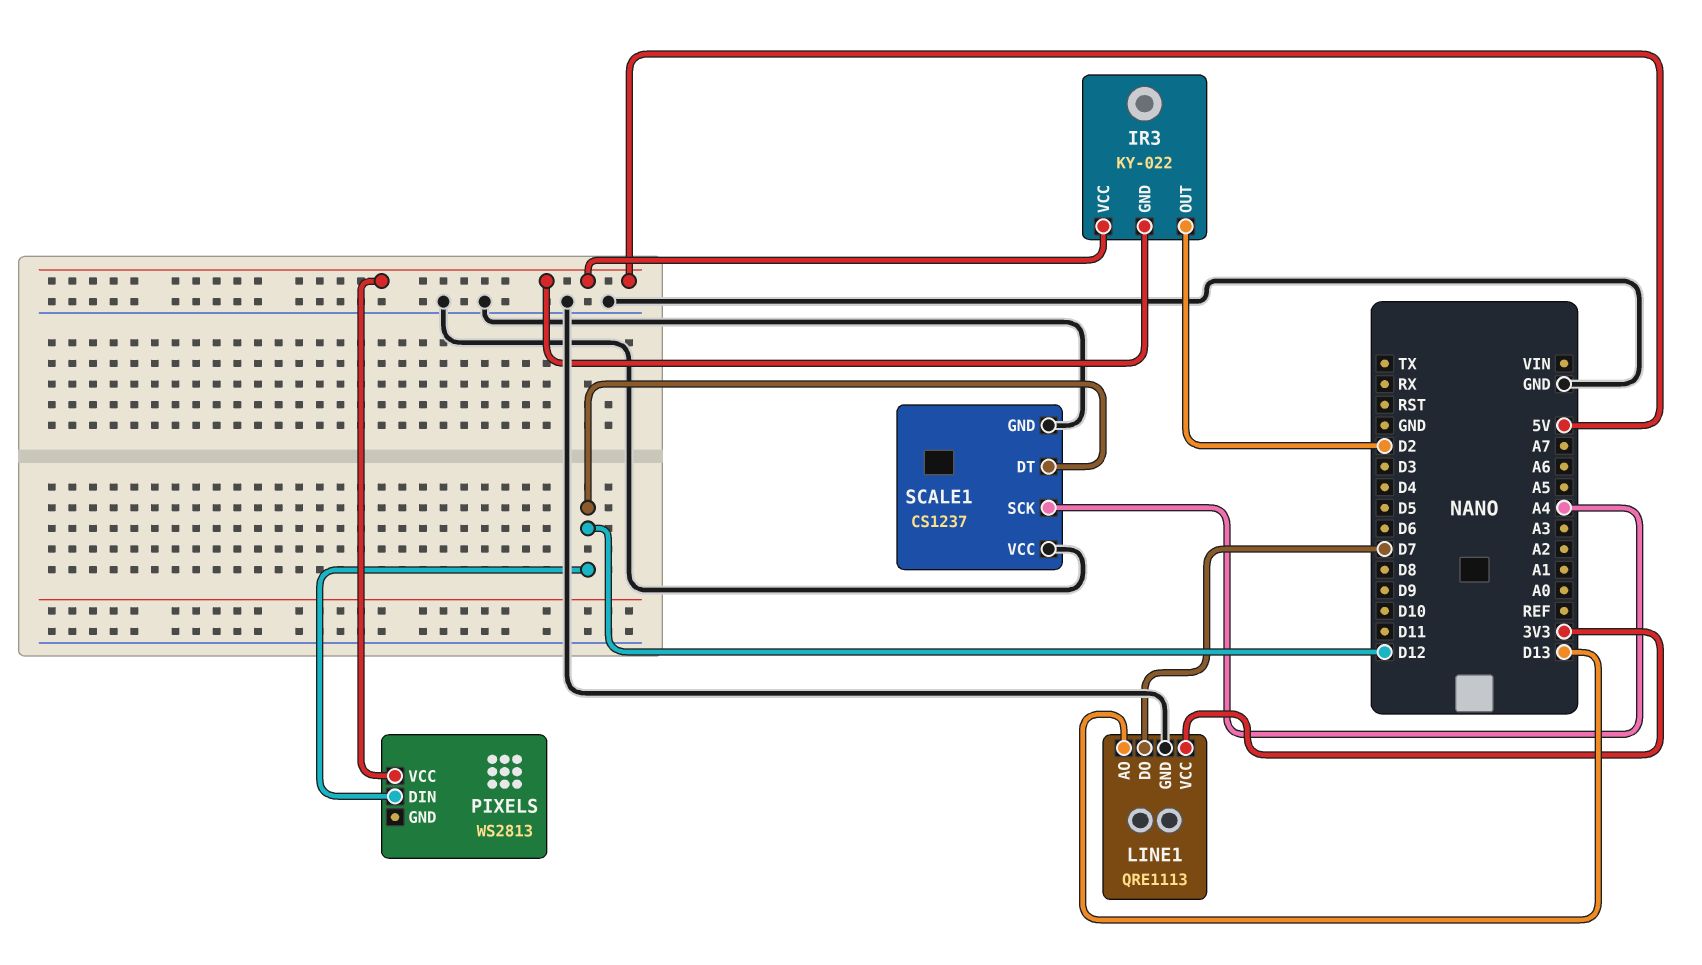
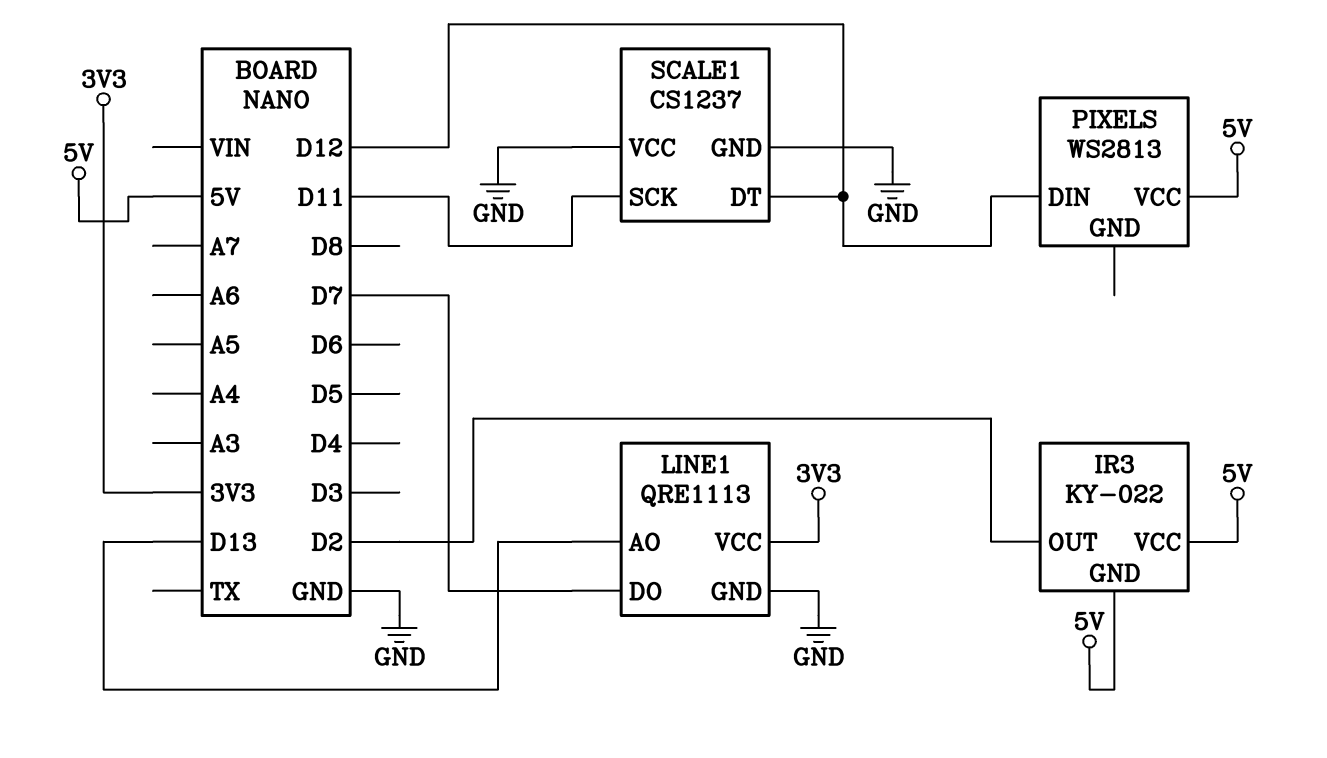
SCALE1 pin SCK: A4 -> D11

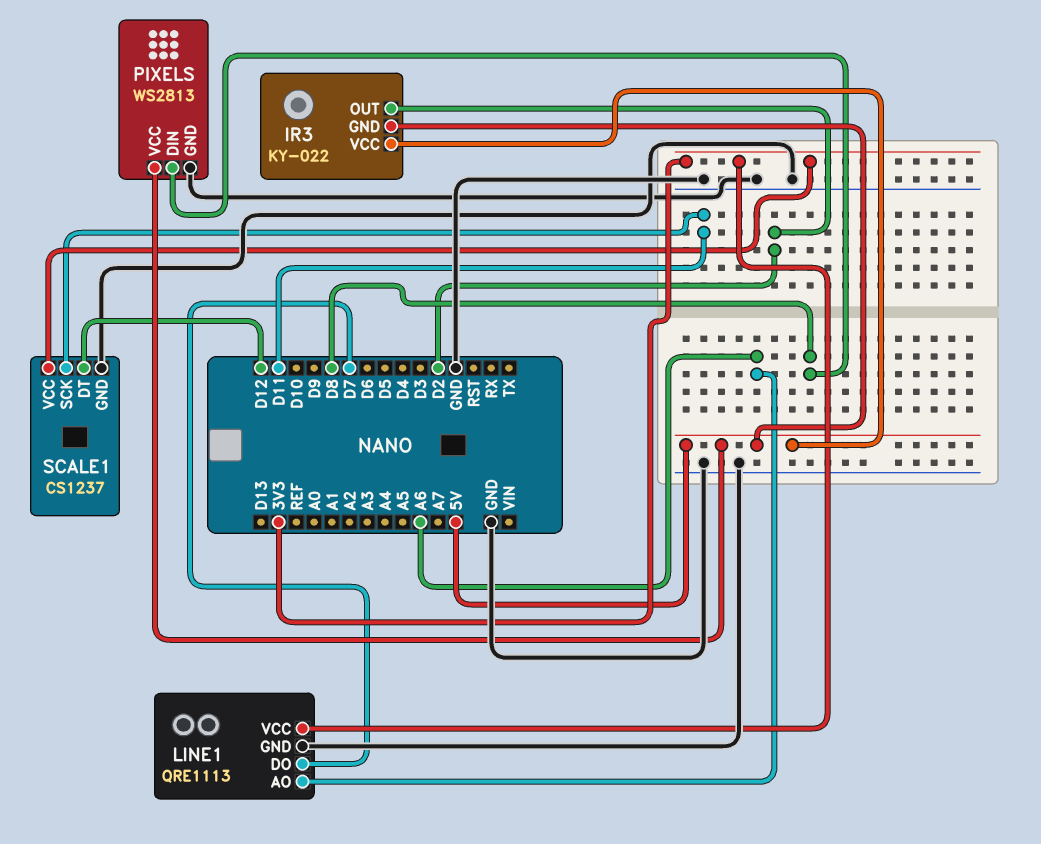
LINE1 pin AO: D13 -> A6
PIXELS pin DIN: D12 -> D8
PIXELS pin GND: none -> GND
SCALE1 pin VCC: GND -> 3V3

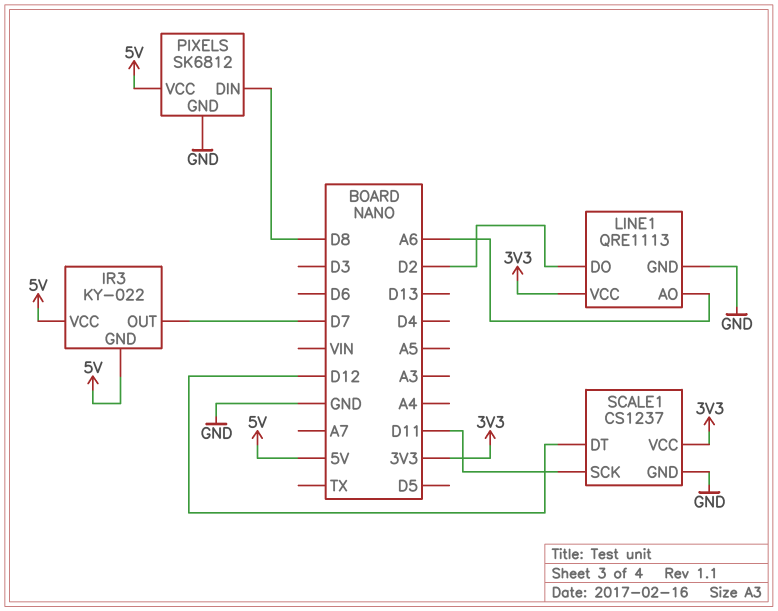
IR3 pin OUT: D2 -> D7
LINE1 pin DO: D7 -> D2
PIXELS: WS2813 -> SK6812

